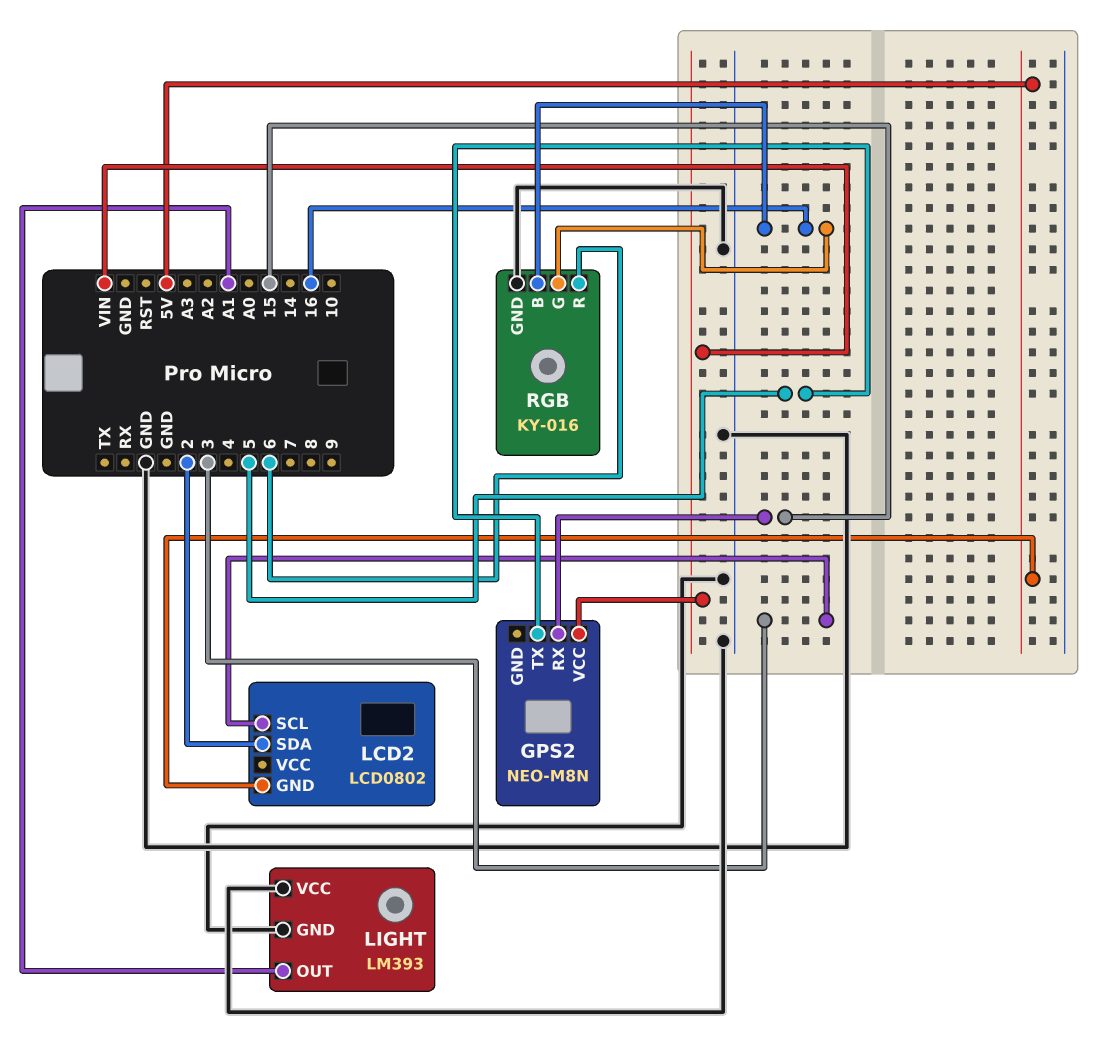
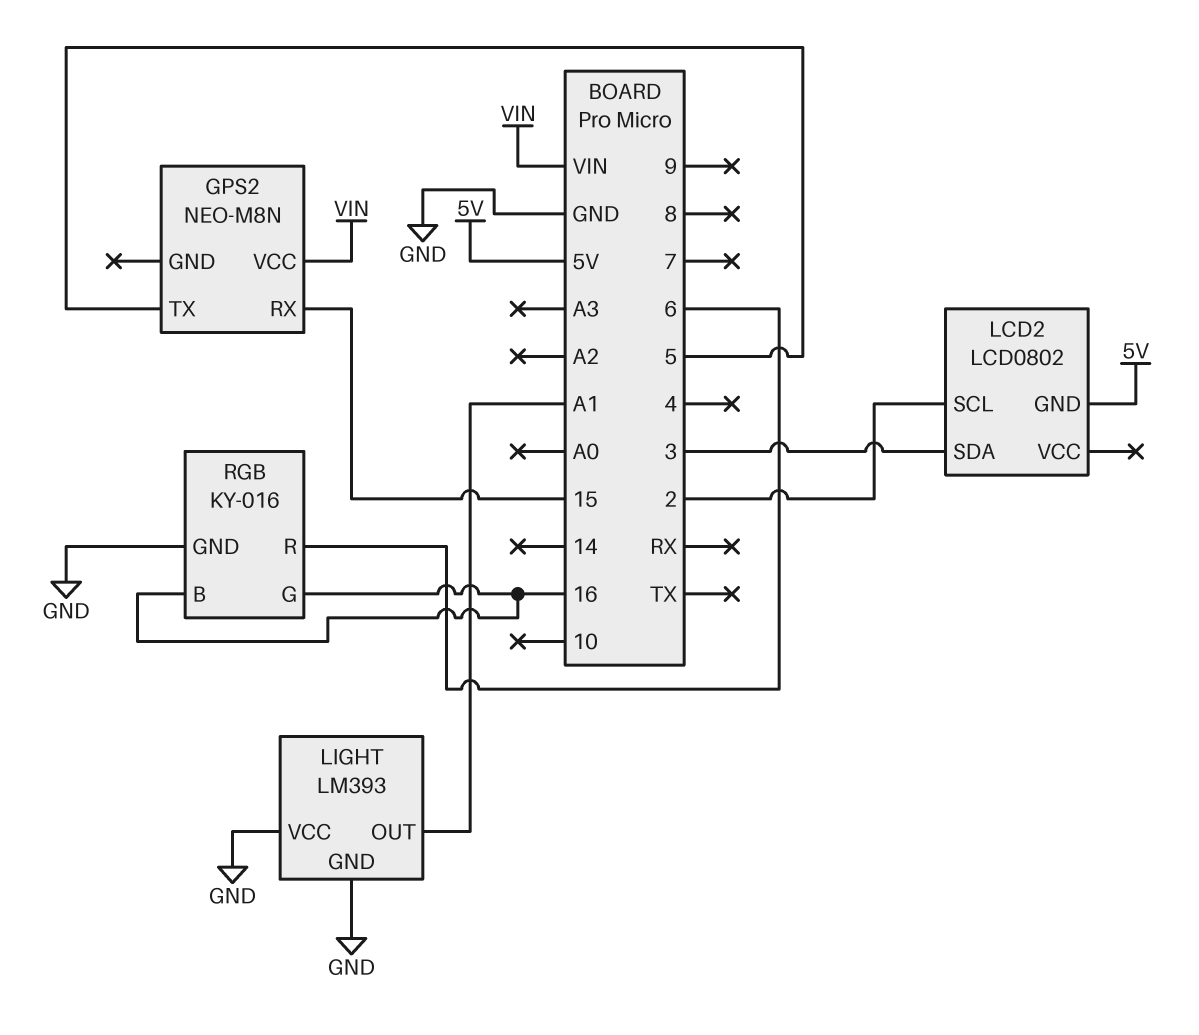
LCD2 pin SCL: 3 -> 2
LCD2 pin SDA: 2 -> 3

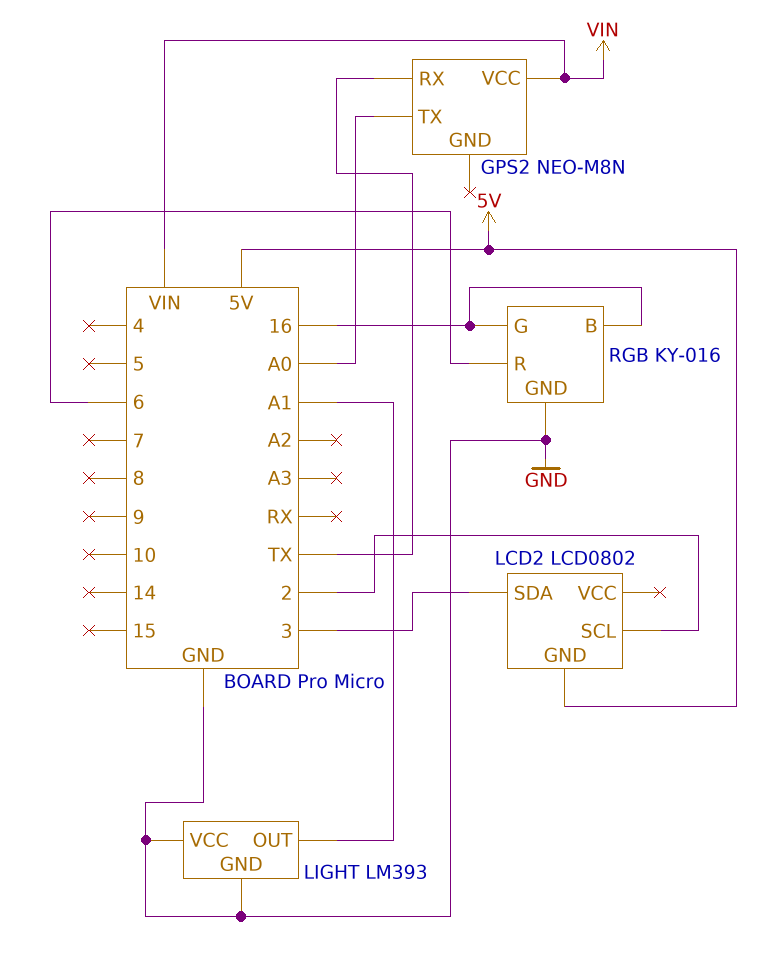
GPS2 pin RX: 15 -> TX
GPS2 pin TX: 5 -> A0

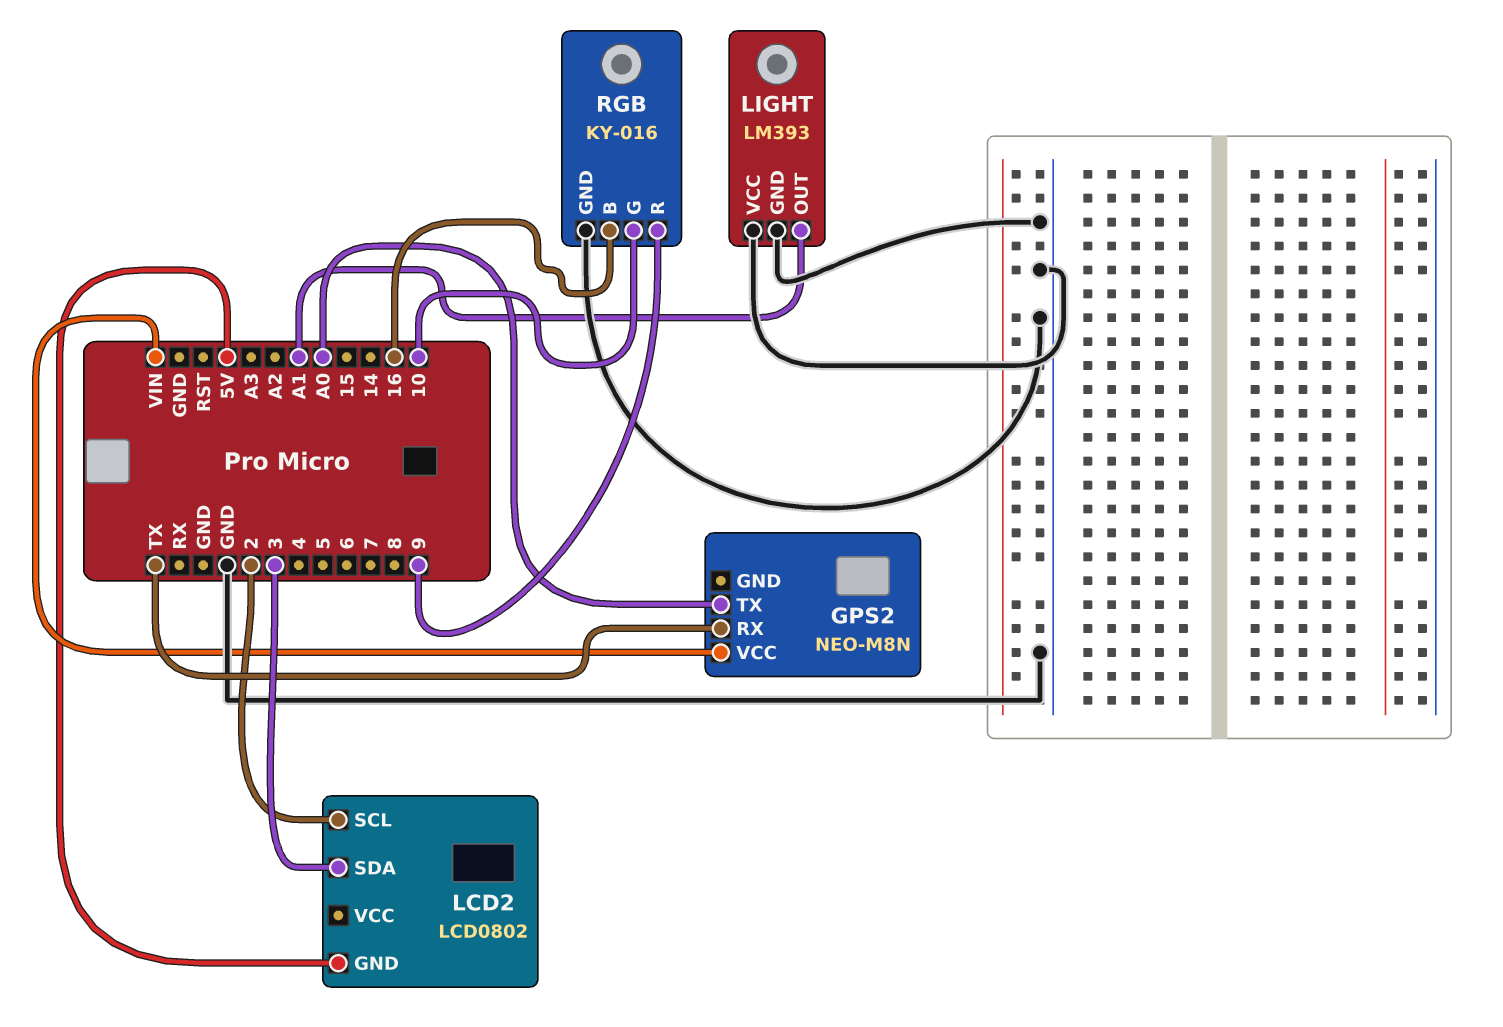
RGB pin G: 16 -> 10
RGB pin R: 6 -> 9

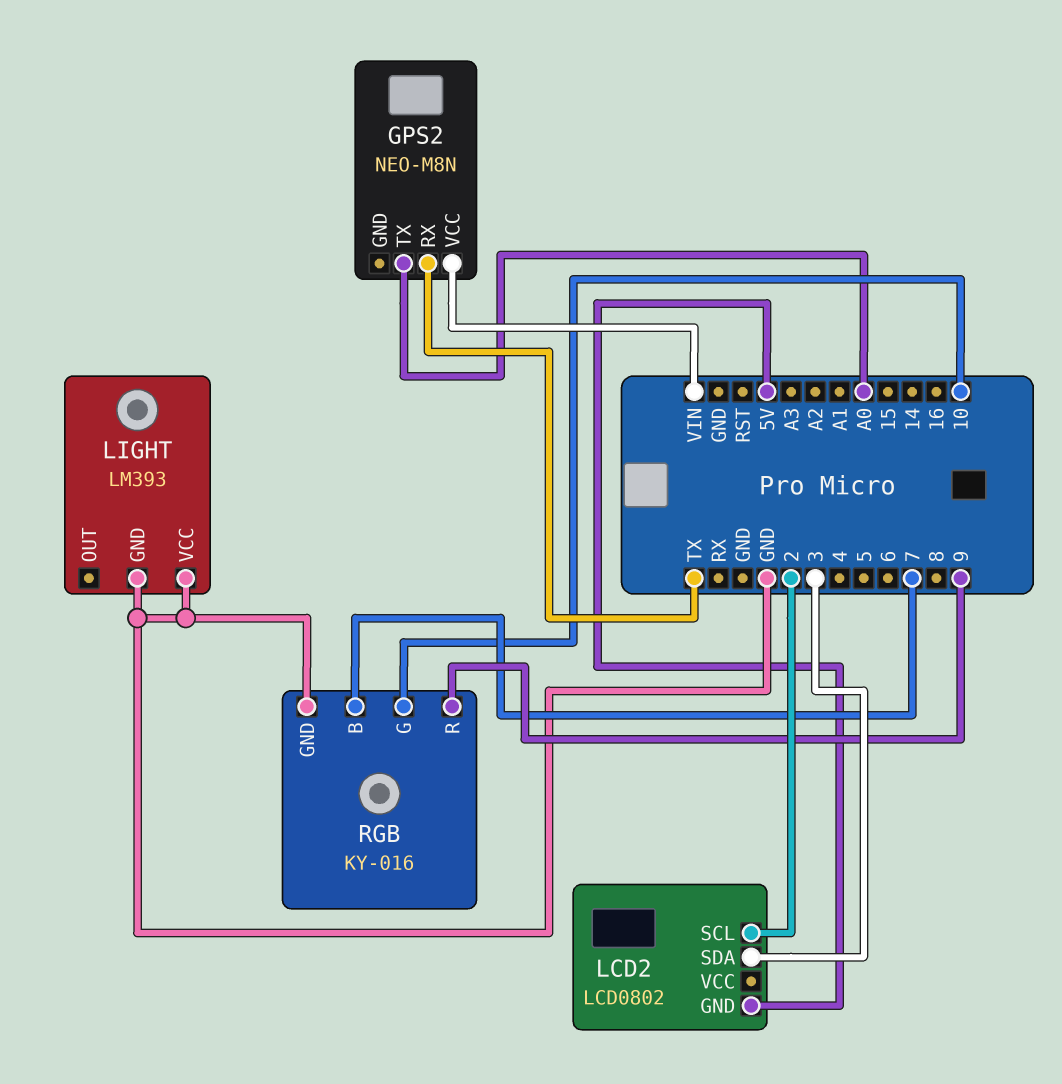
LIGHT pin OUT: A1 -> none
RGB pin B: 16 -> 7

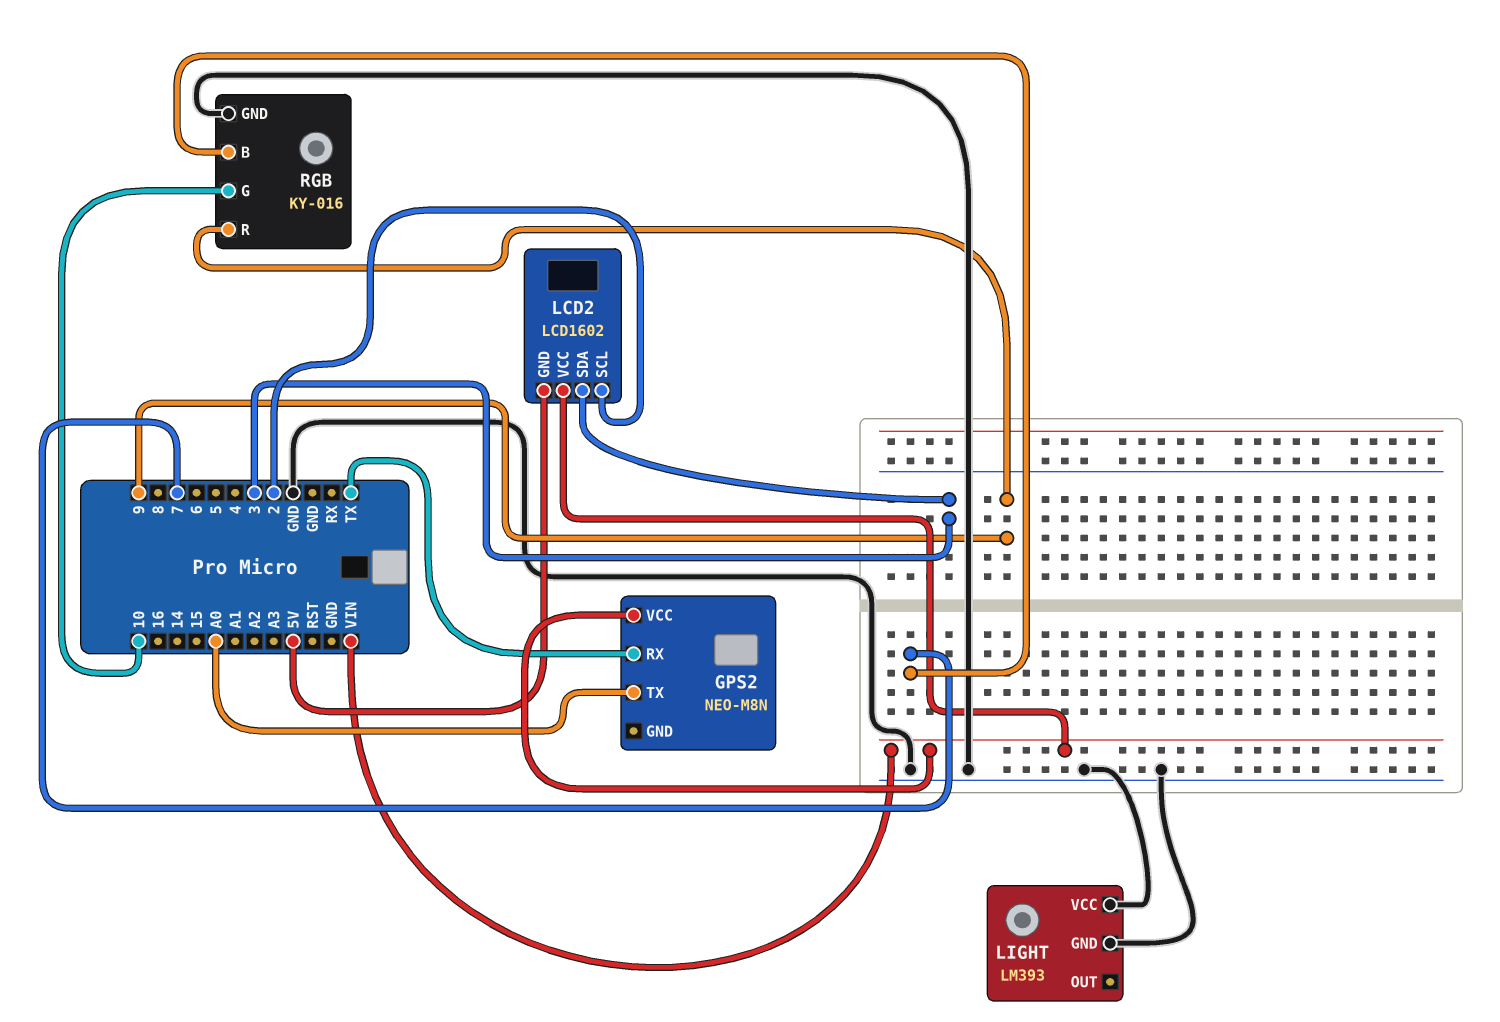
LCD2: LCD0802 -> LCD1602
LCD2 pin VCC: none -> VIN

